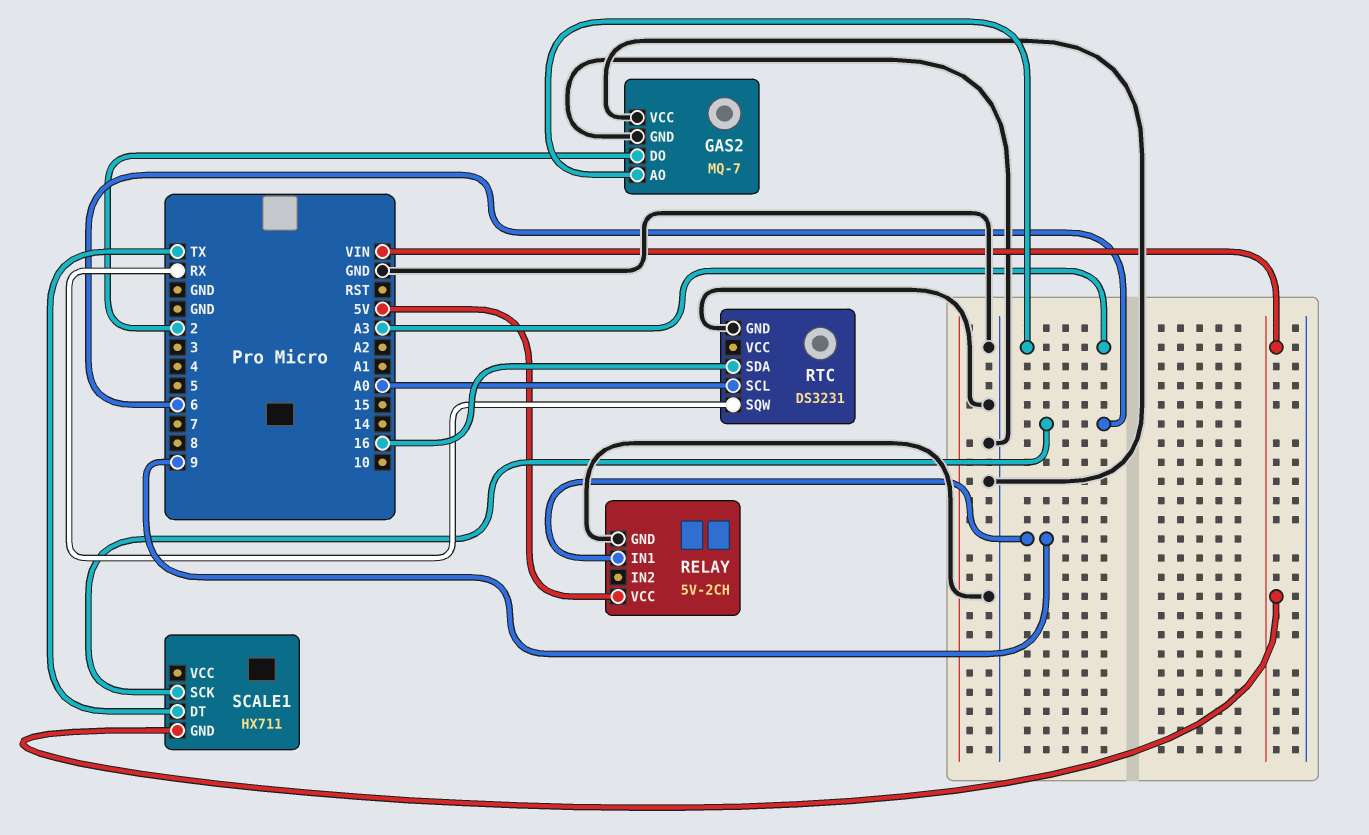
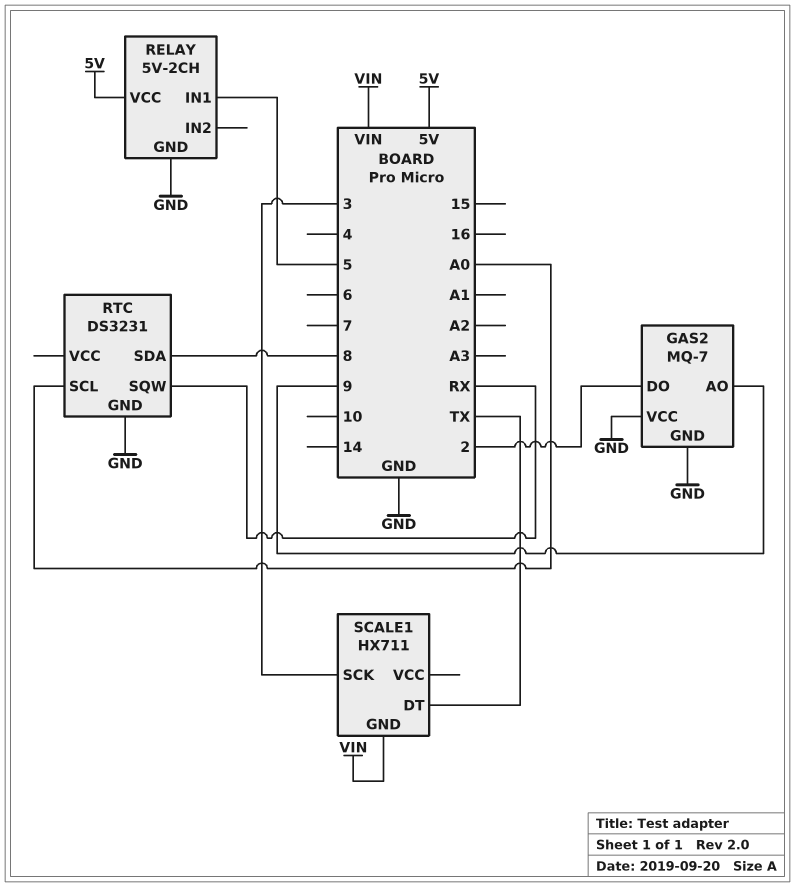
GAS2 pin AO: A3 -> 9
RELAY pin IN1: 9 -> 5
RTC pin SDA: 16 -> 8
SCALE1 pin SCK: 6 -> 3

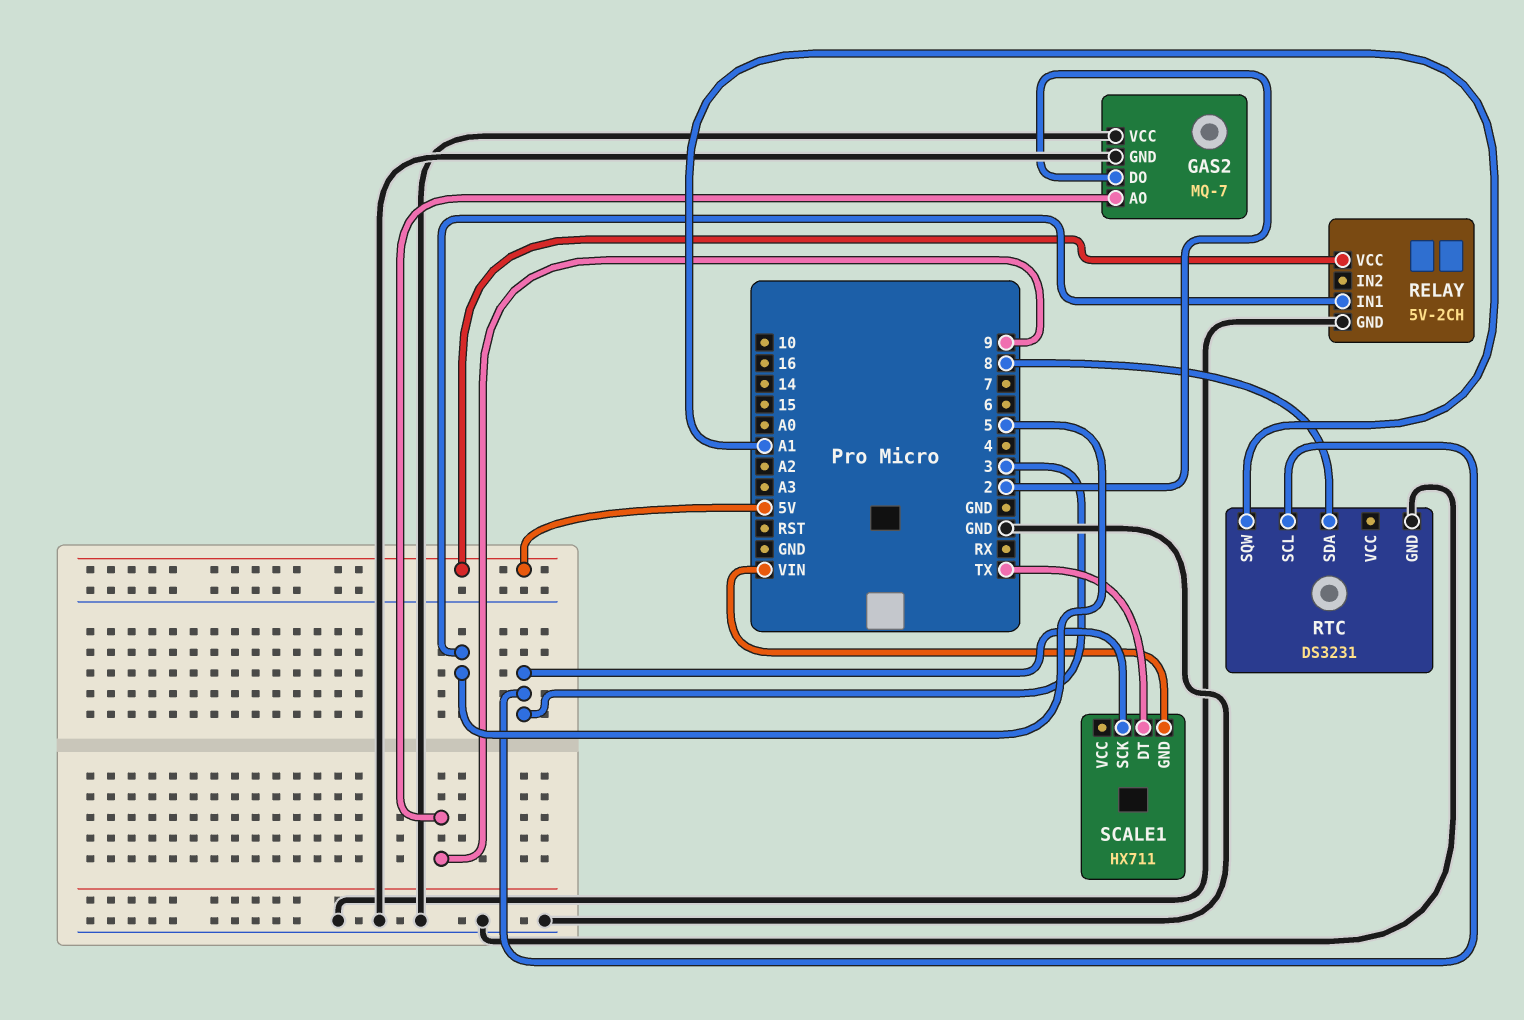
RTC pin SCL: A0 -> 3
RTC pin SQW: RX -> A1

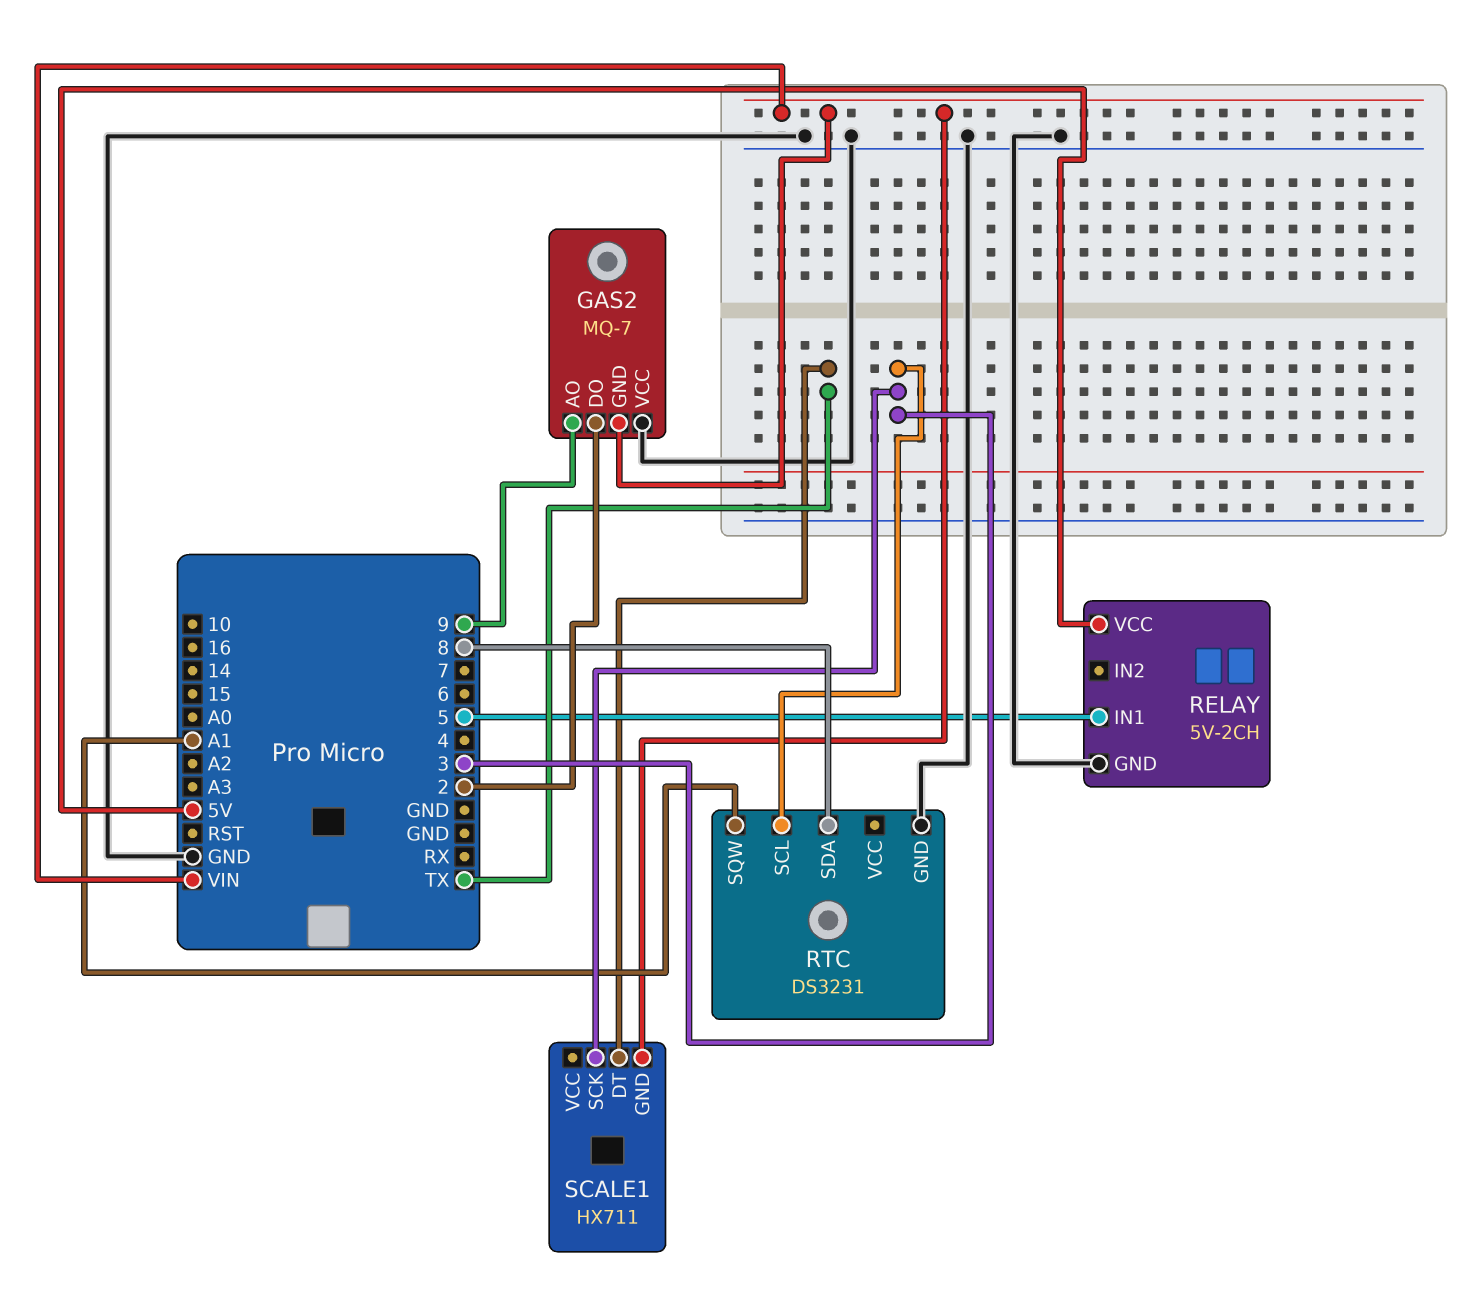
GAS2 pin GND: GND -> VIN

